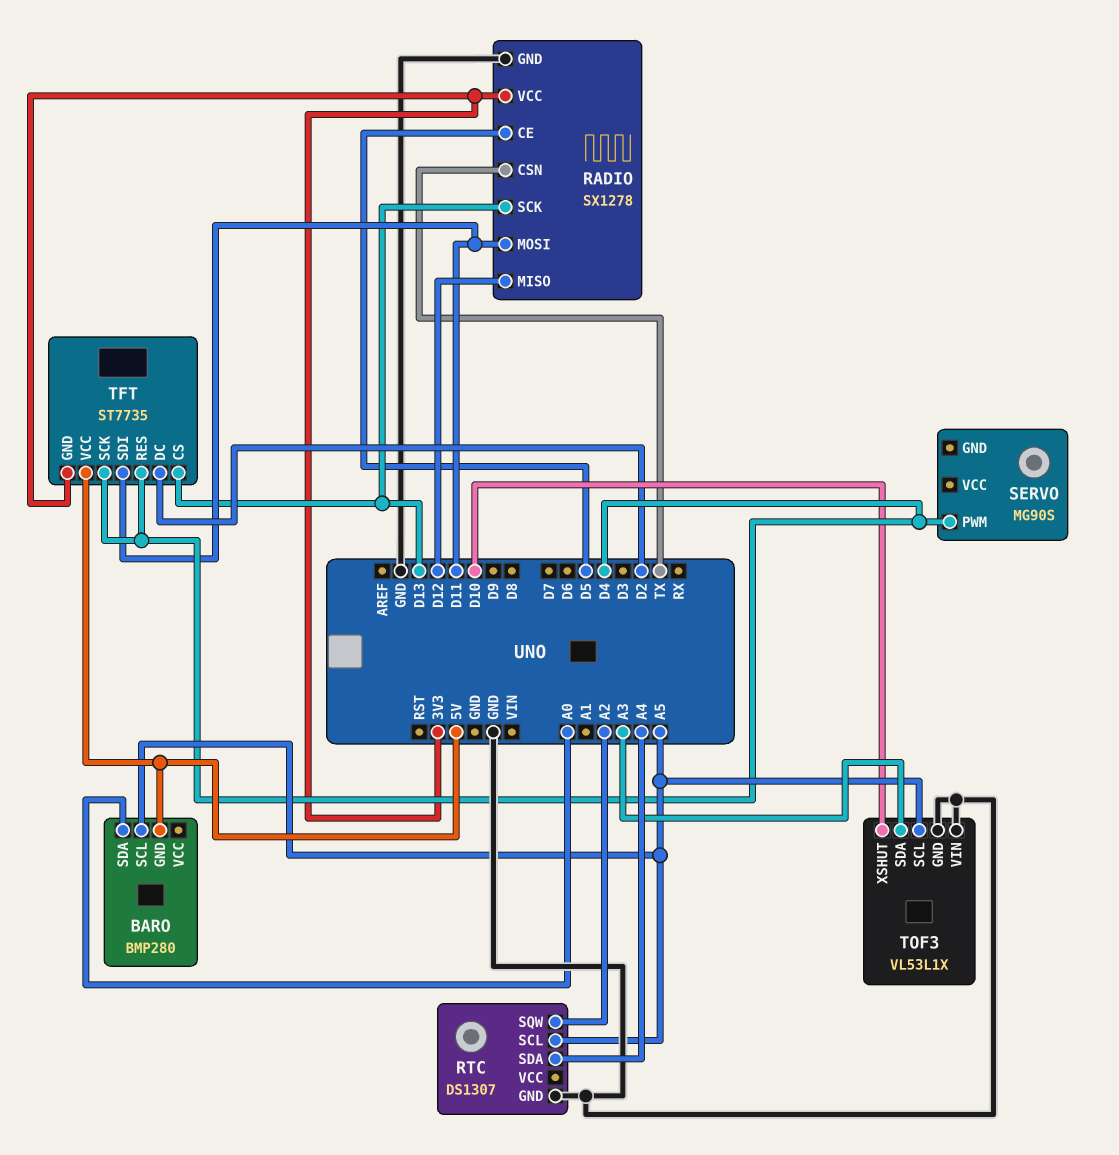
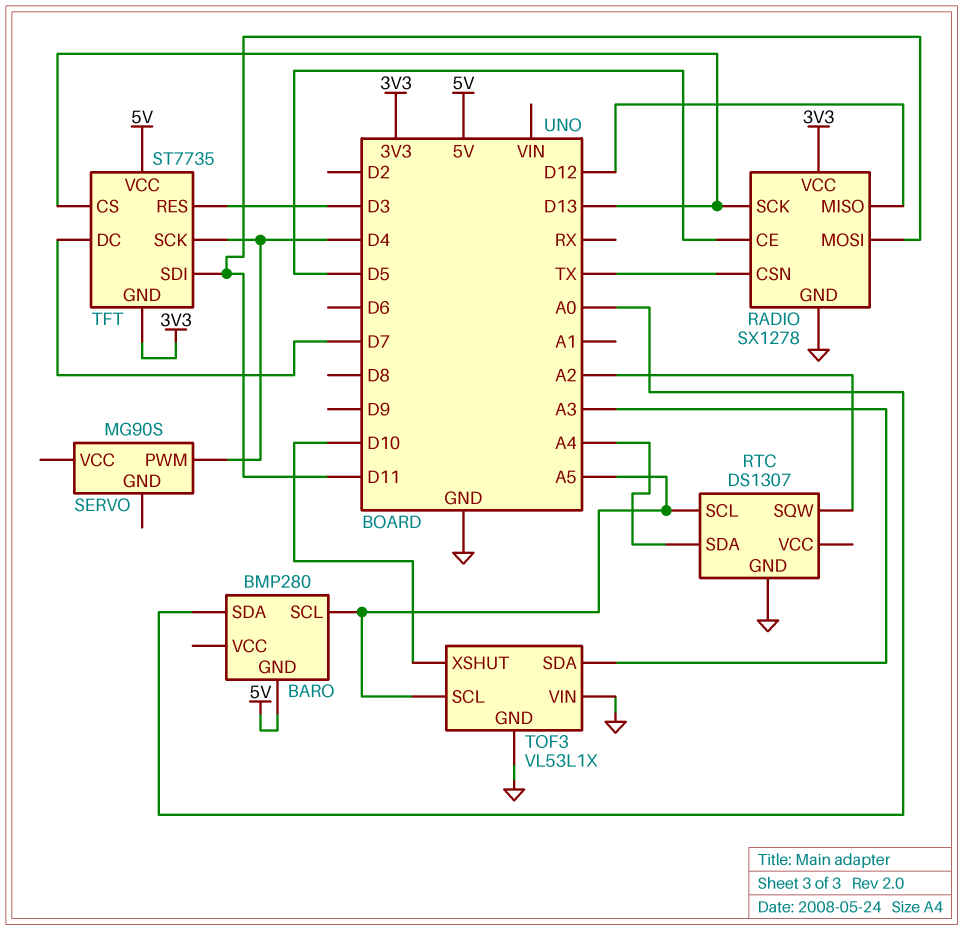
TFT pin DC: D2 -> D7
TFT pin RES: D4 -> D3

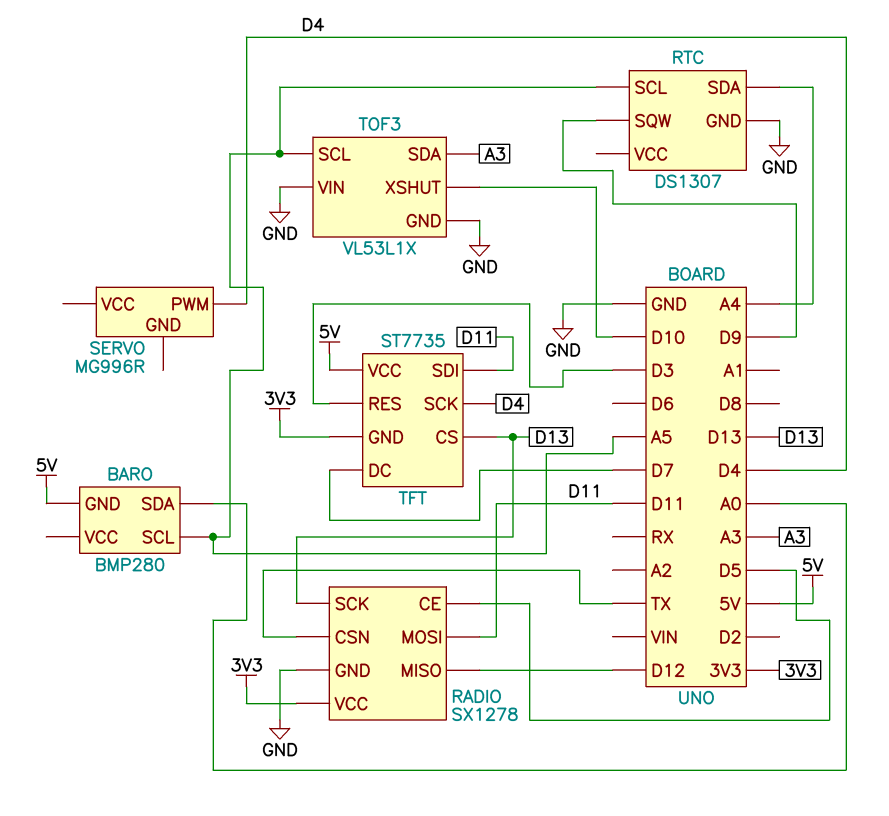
RTC pin SQW: A2 -> D9
SERVO: MG90S -> MG996R

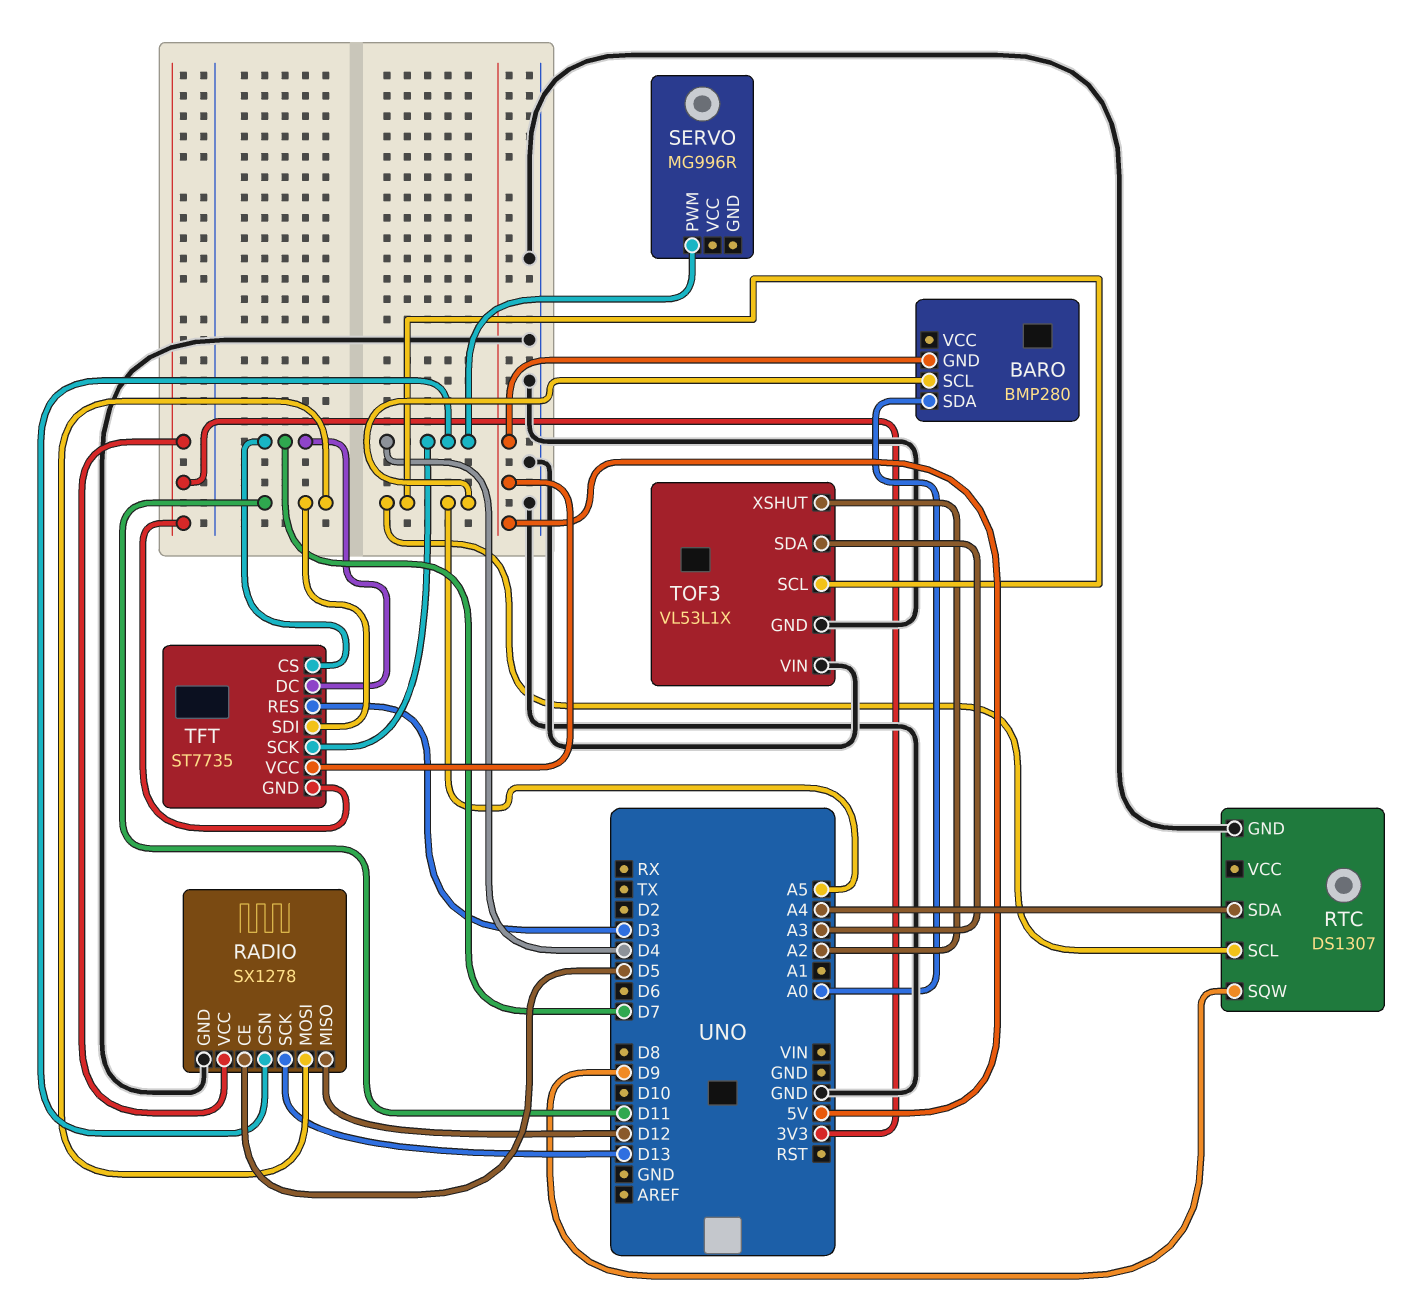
RADIO pin CSN: TX -> D4
TFT pin CS: D13 -> D7
TOF3 pin XSHUT: D10 -> A2

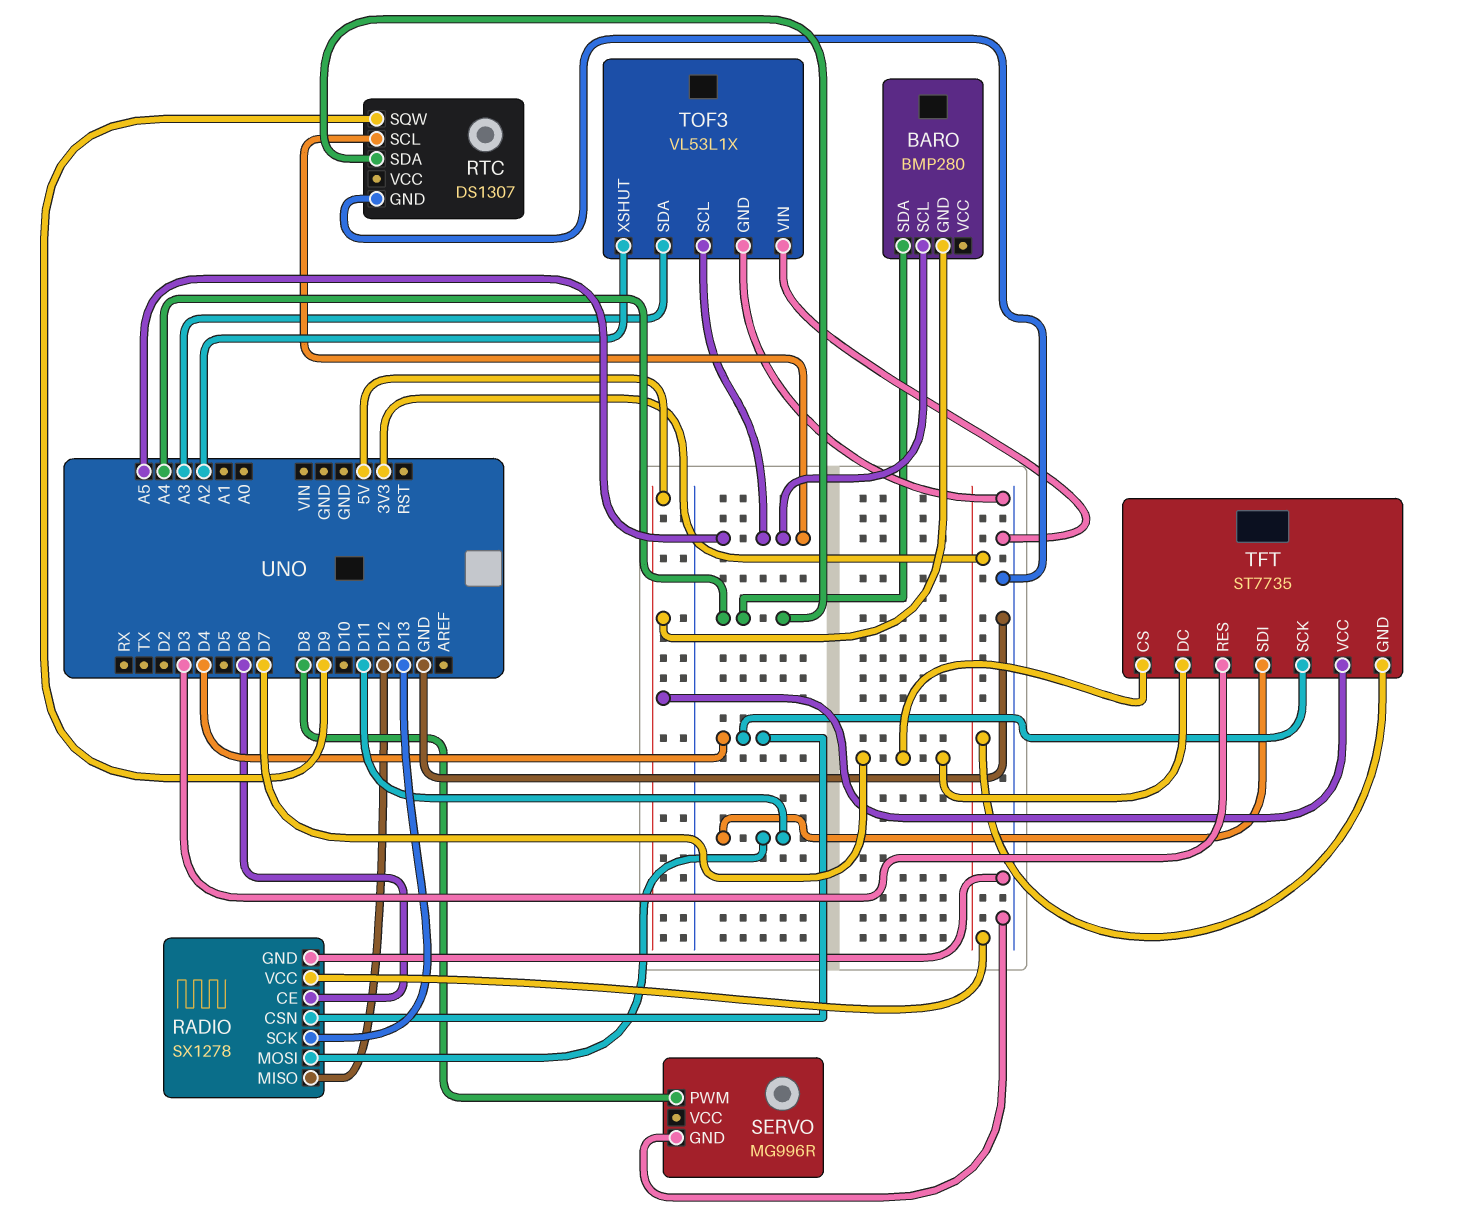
BARO pin SDA: A0 -> A4
RADIO pin CE: D5 -> D6
SERVO pin GND: none -> GND
SERVO pin PWM: D4 -> D8

